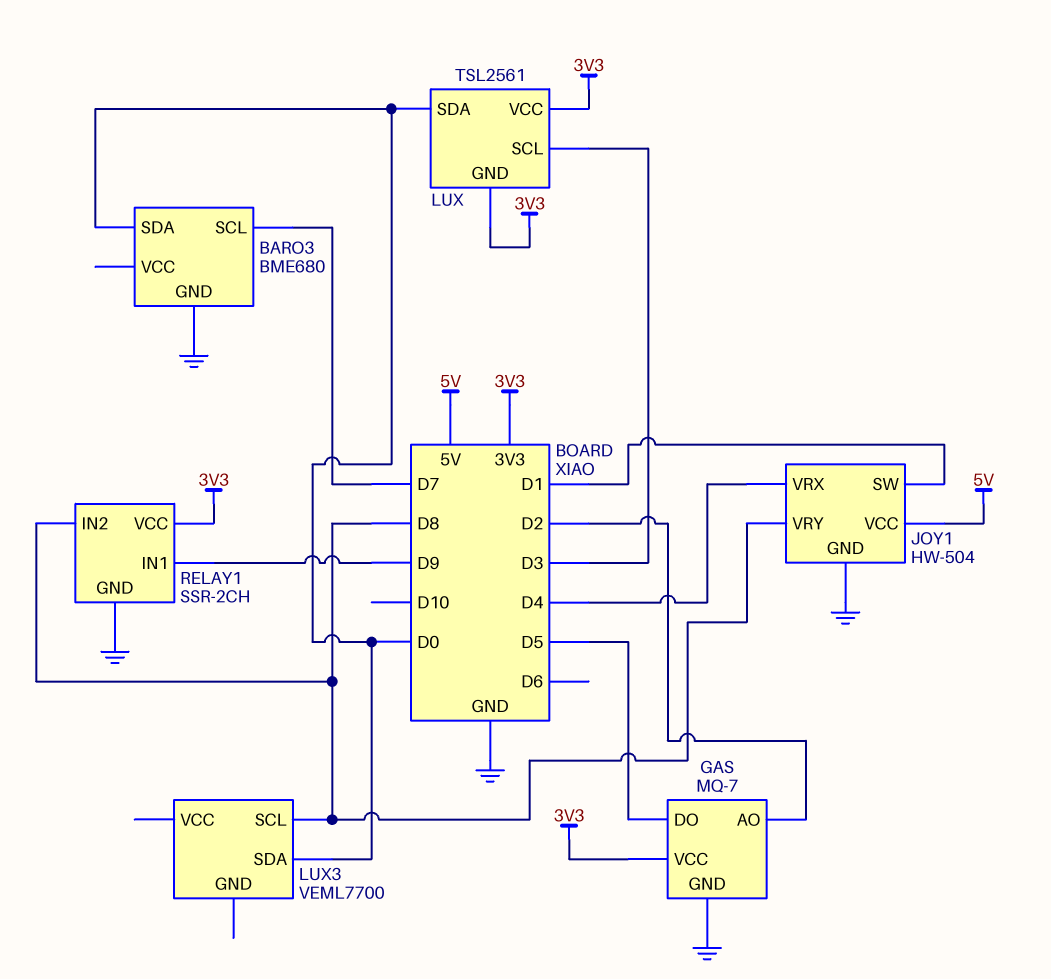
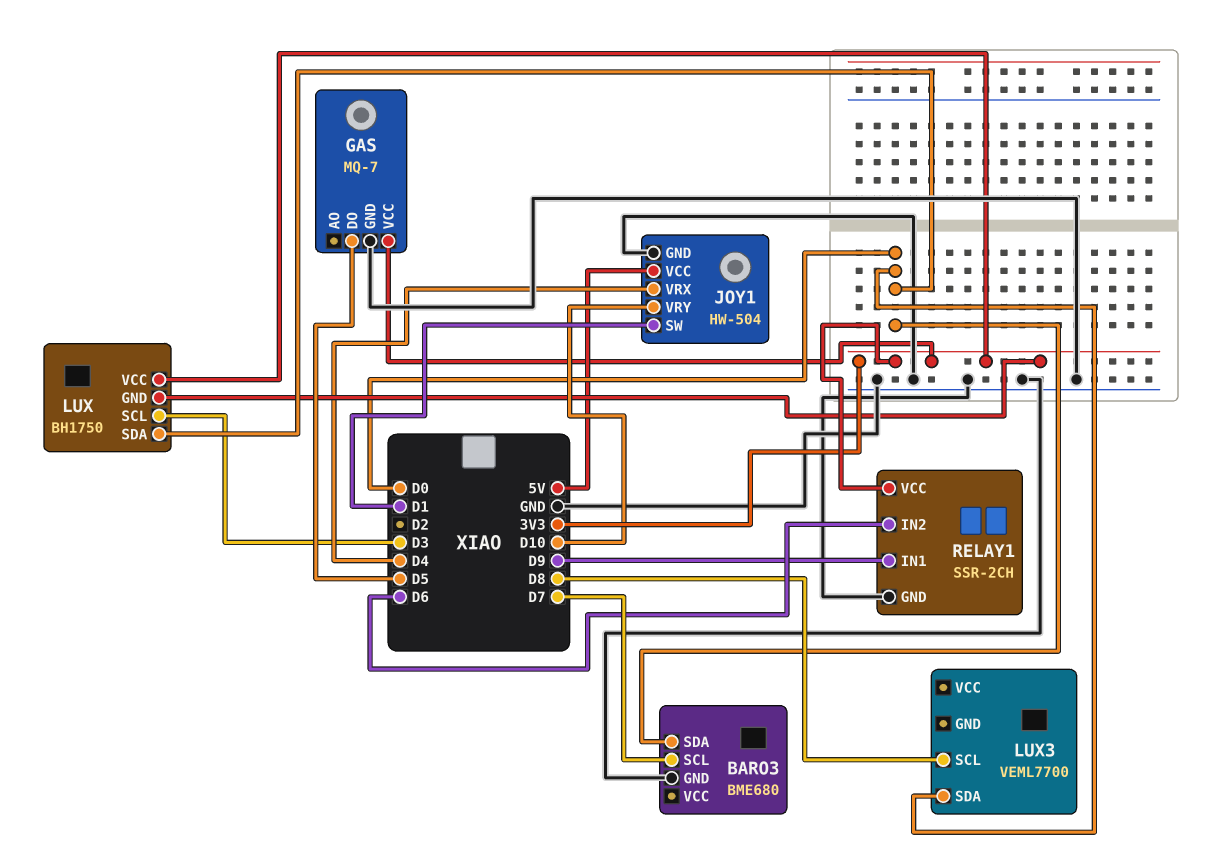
GAS pin AO: D2 -> none
JOY1 pin VRY: D8 -> D10
LUX: TSL2561 -> BH1750
RELAY1 pin IN2: D8 -> D6

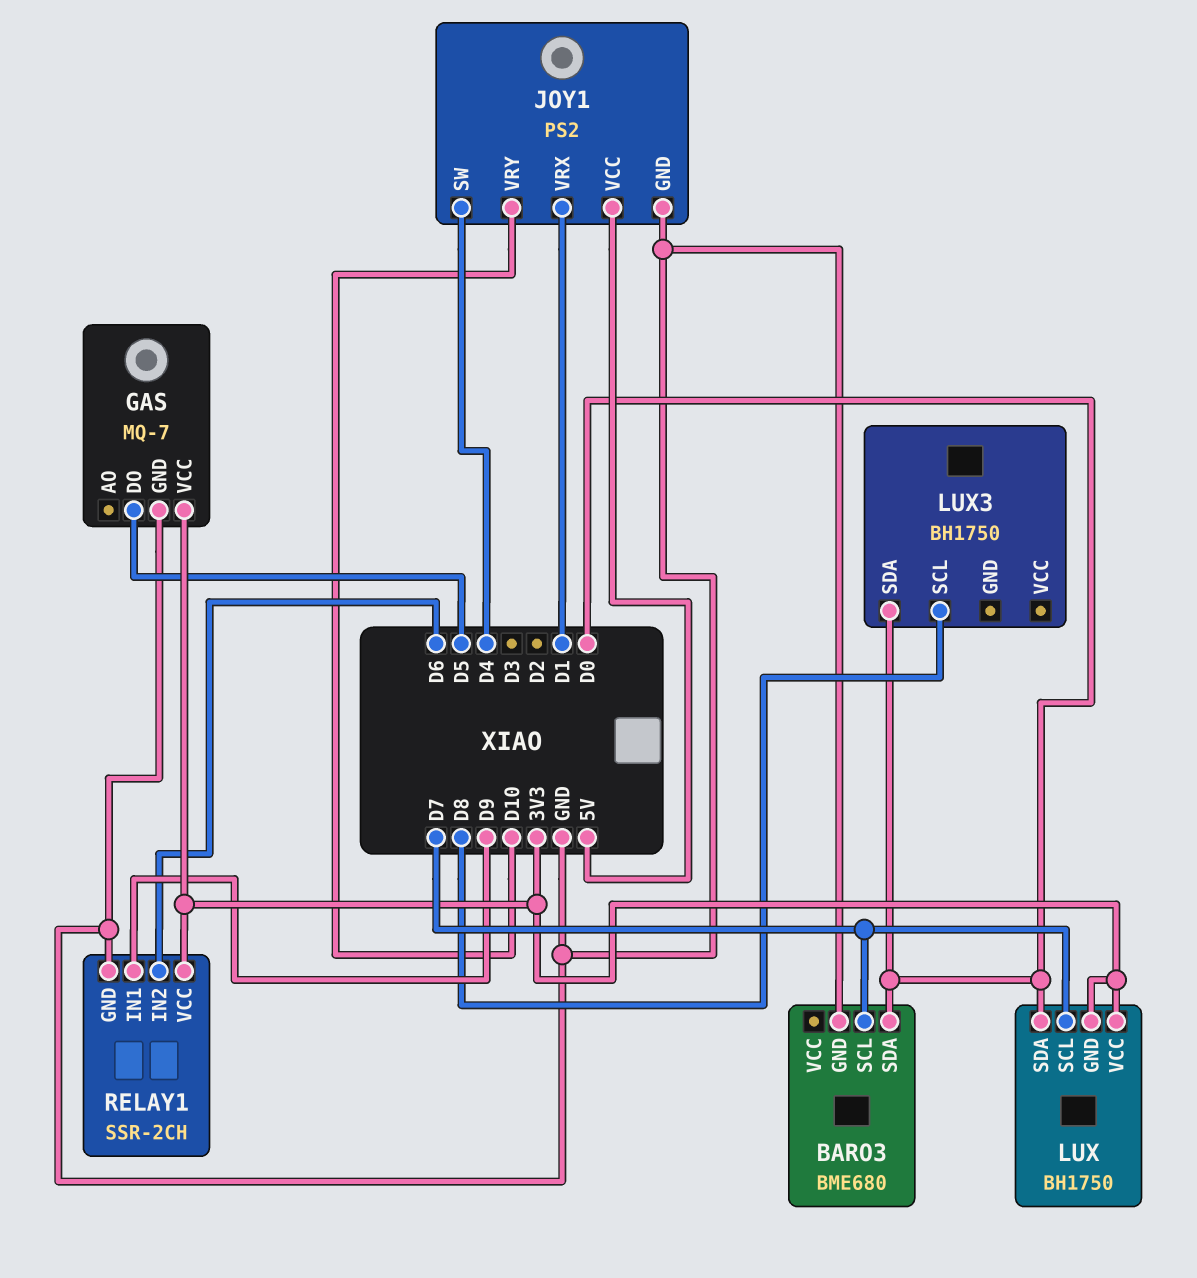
JOY1: HW-504 -> PS2
JOY1 pin SW: D1 -> D4
JOY1 pin VRX: D4 -> D1
LUX pin SCL: D3 -> D7
LUX3: VEML7700 -> BH1750

